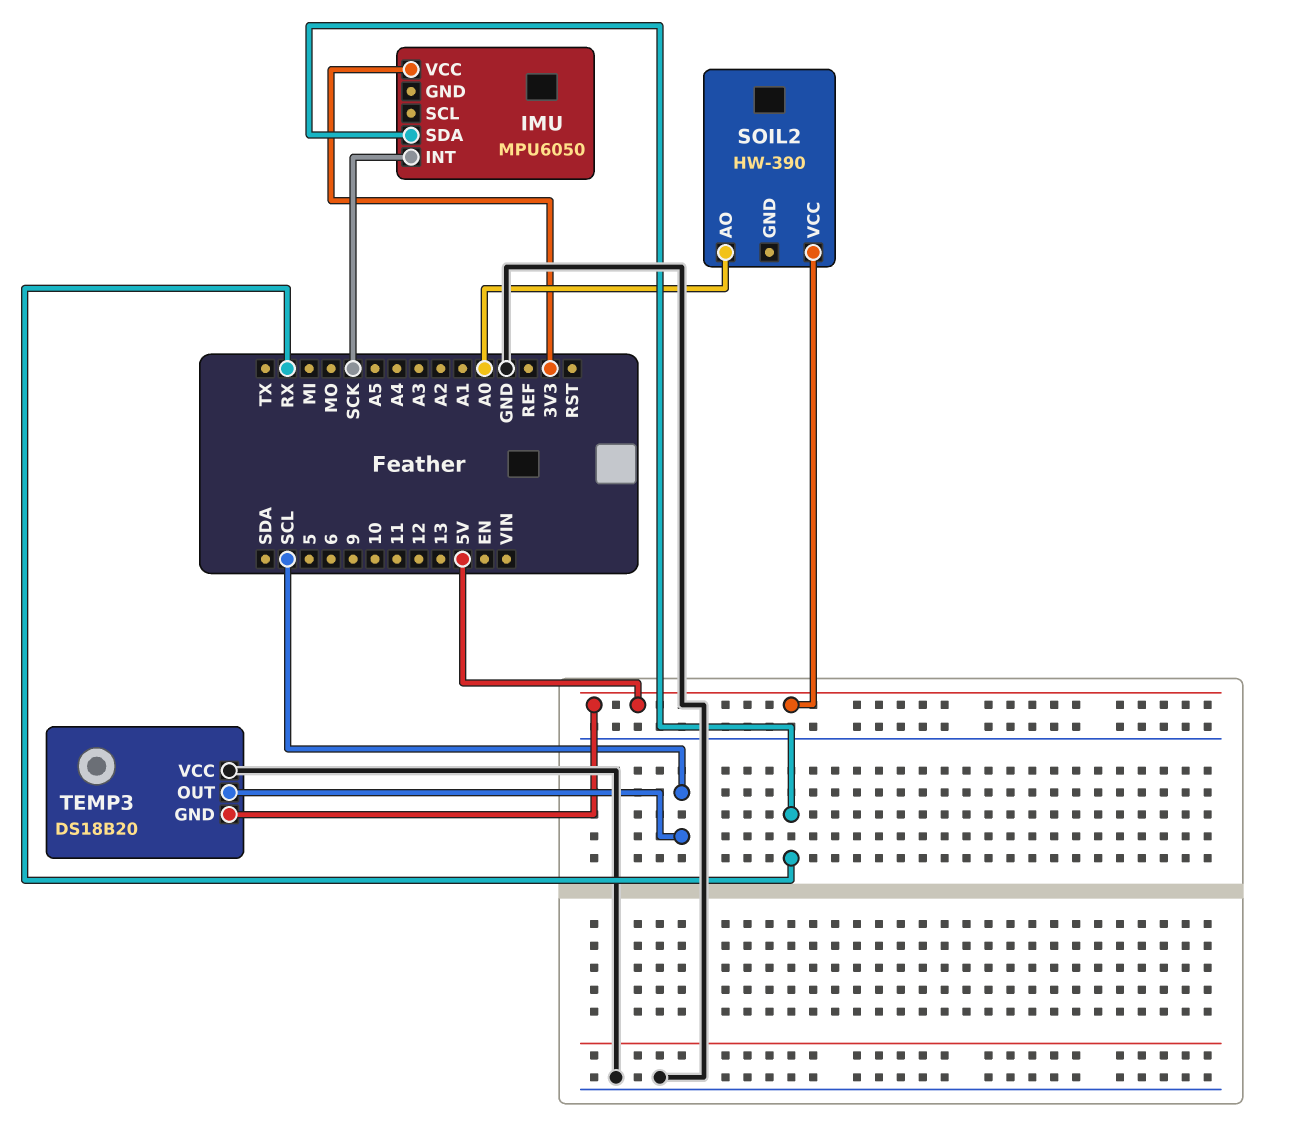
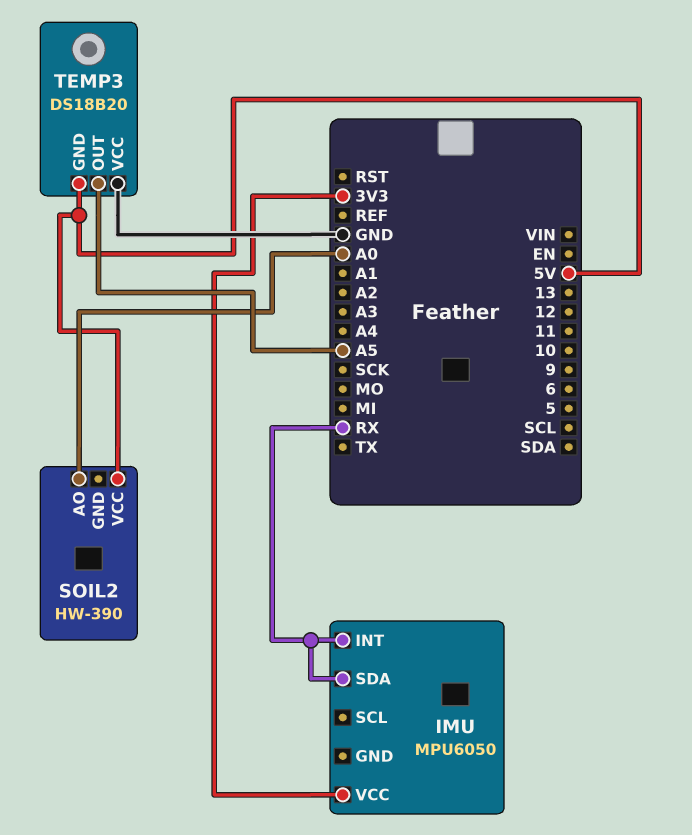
IMU pin INT: SCK -> RX
TEMP3 pin OUT: SCL -> A5

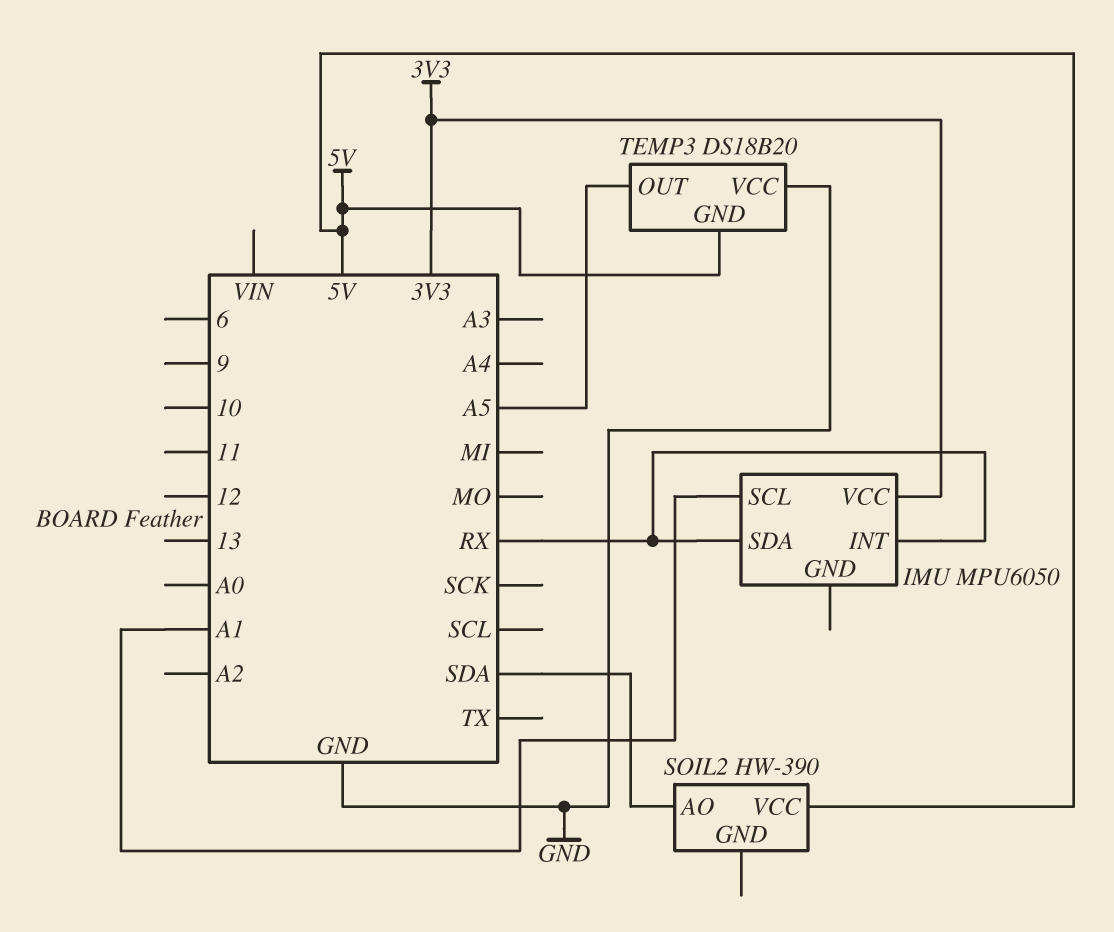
IMU pin SCL: none -> A1
SOIL2 pin AO: A0 -> SDA

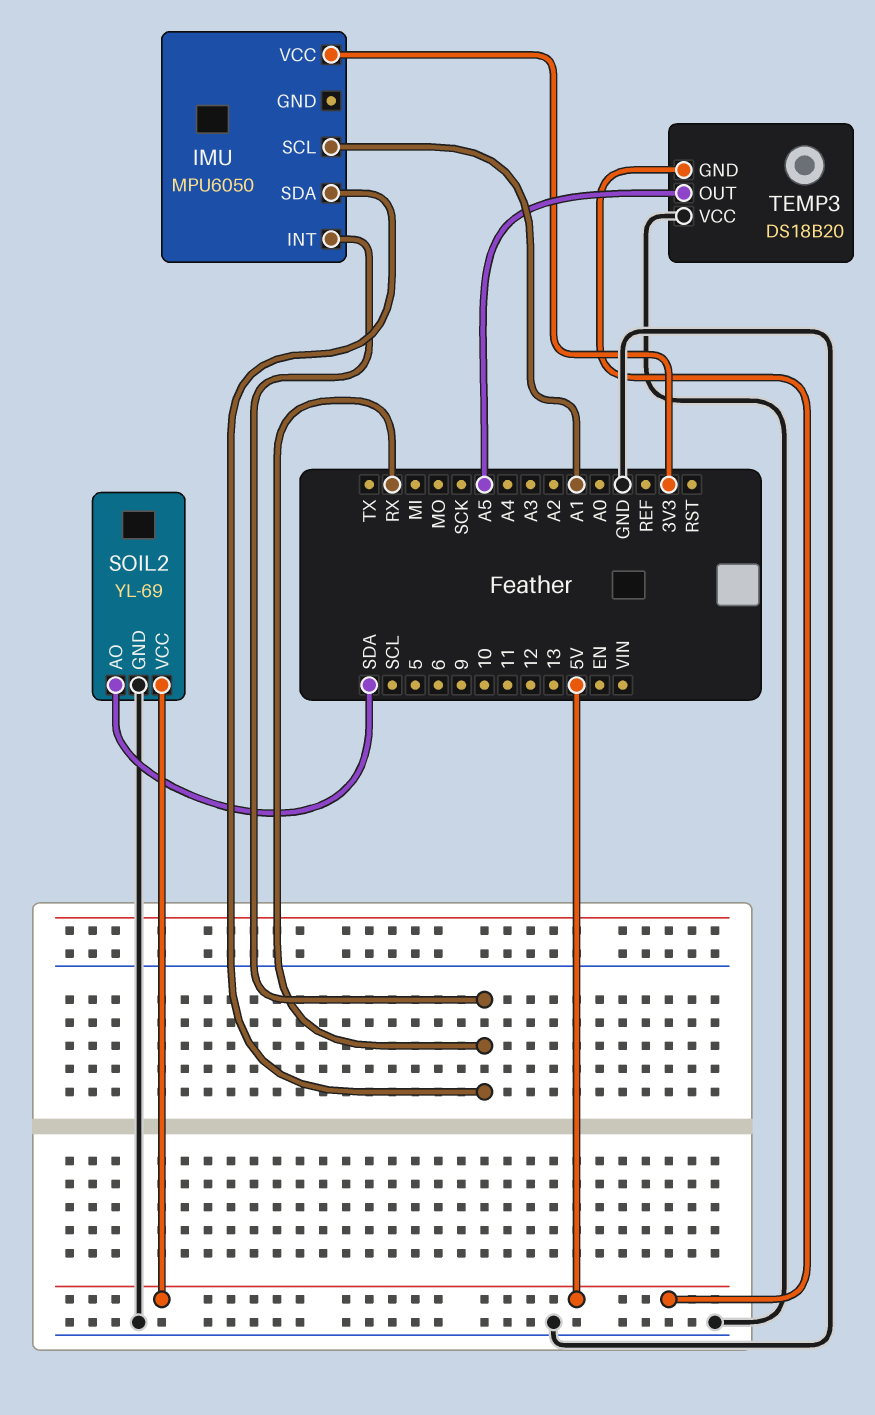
SOIL2: HW-390 -> YL-69
SOIL2 pin GND: none -> GND

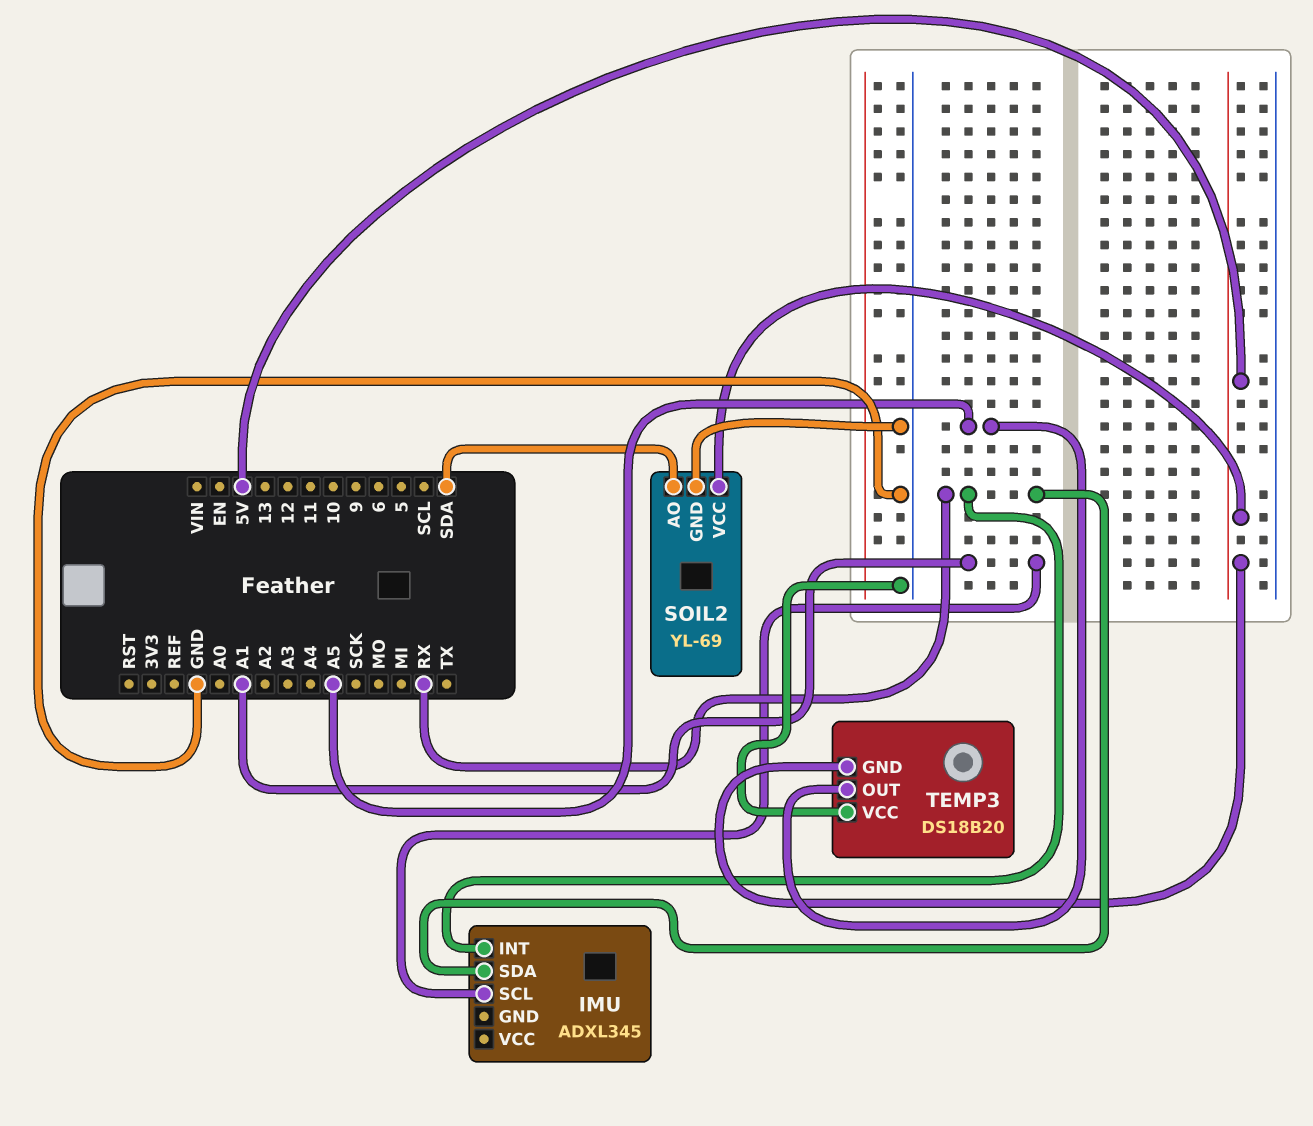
IMU: MPU6050 -> ADXL345
IMU pin VCC: 3V3 -> none

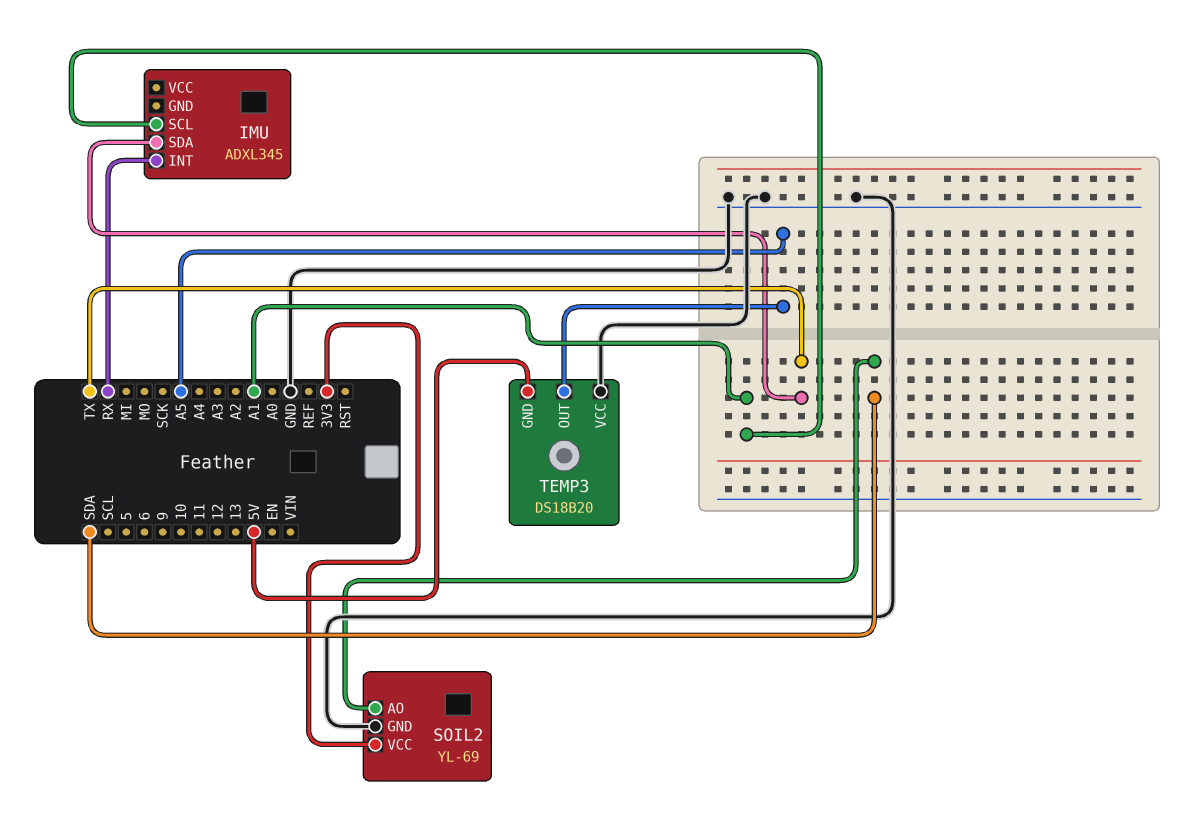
IMU pin SDA: RX -> TX
SOIL2 pin VCC: 5V -> 3V3

